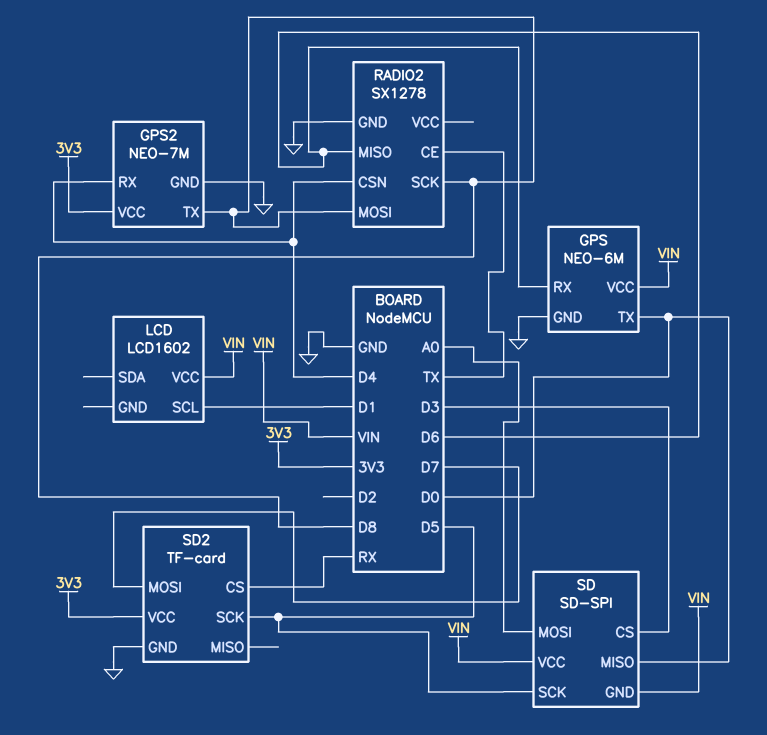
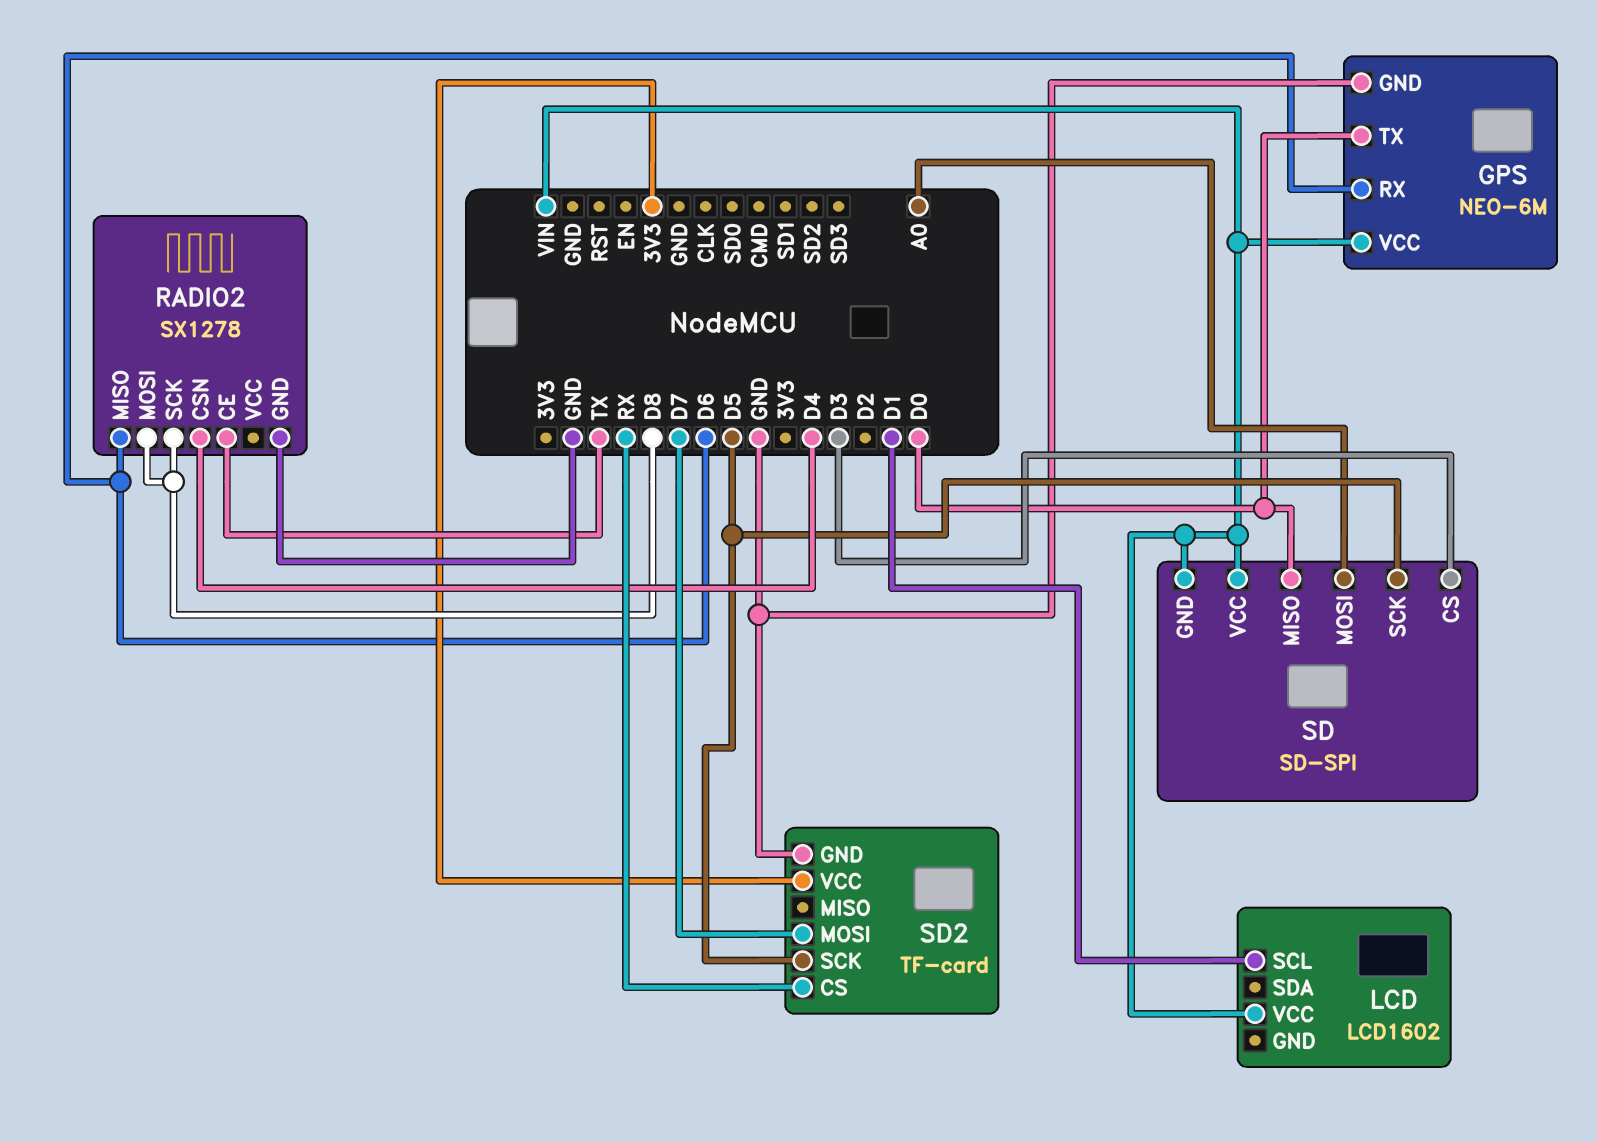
GPS2: NEO-7M -> none
GPS2 pin GND: GND -> none
GPS2 pin RX: D4 -> none
GPS2 pin TX: D8 -> none
GPS2 pin VCC: 3V3 -> none

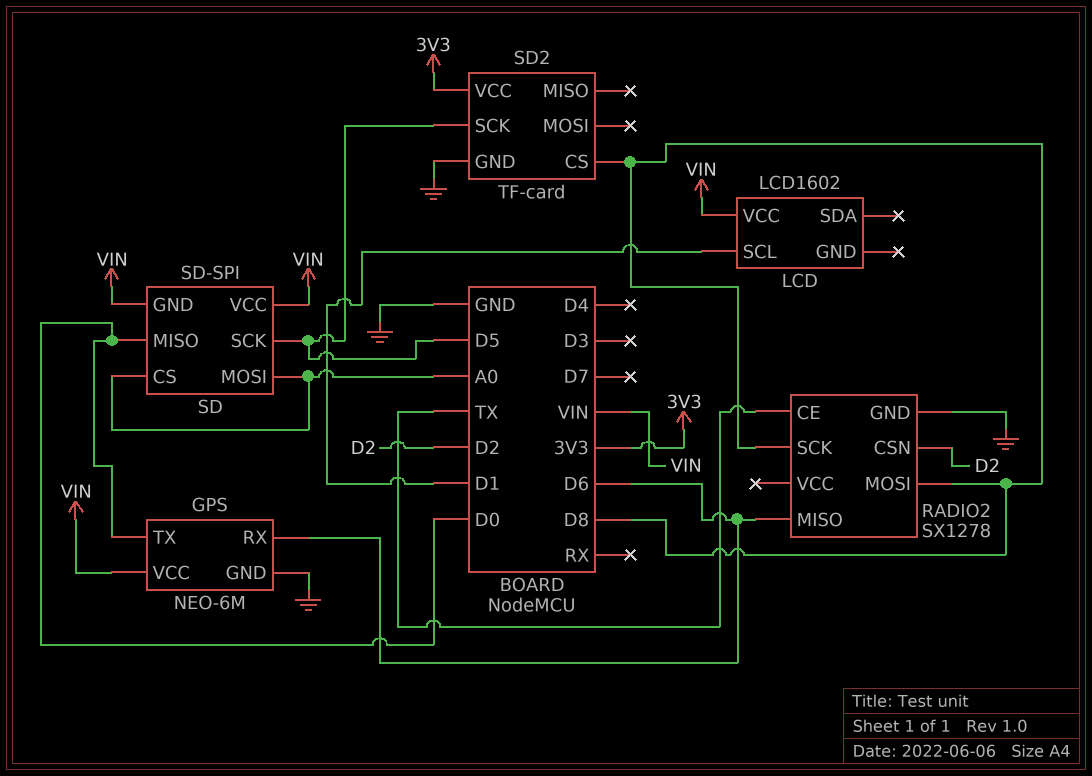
RADIO2 pin CSN: D4 -> D2
SD pin CS: D3 -> A0
SD2 pin CS: RX -> D8
SD2 pin MOSI: D7 -> none

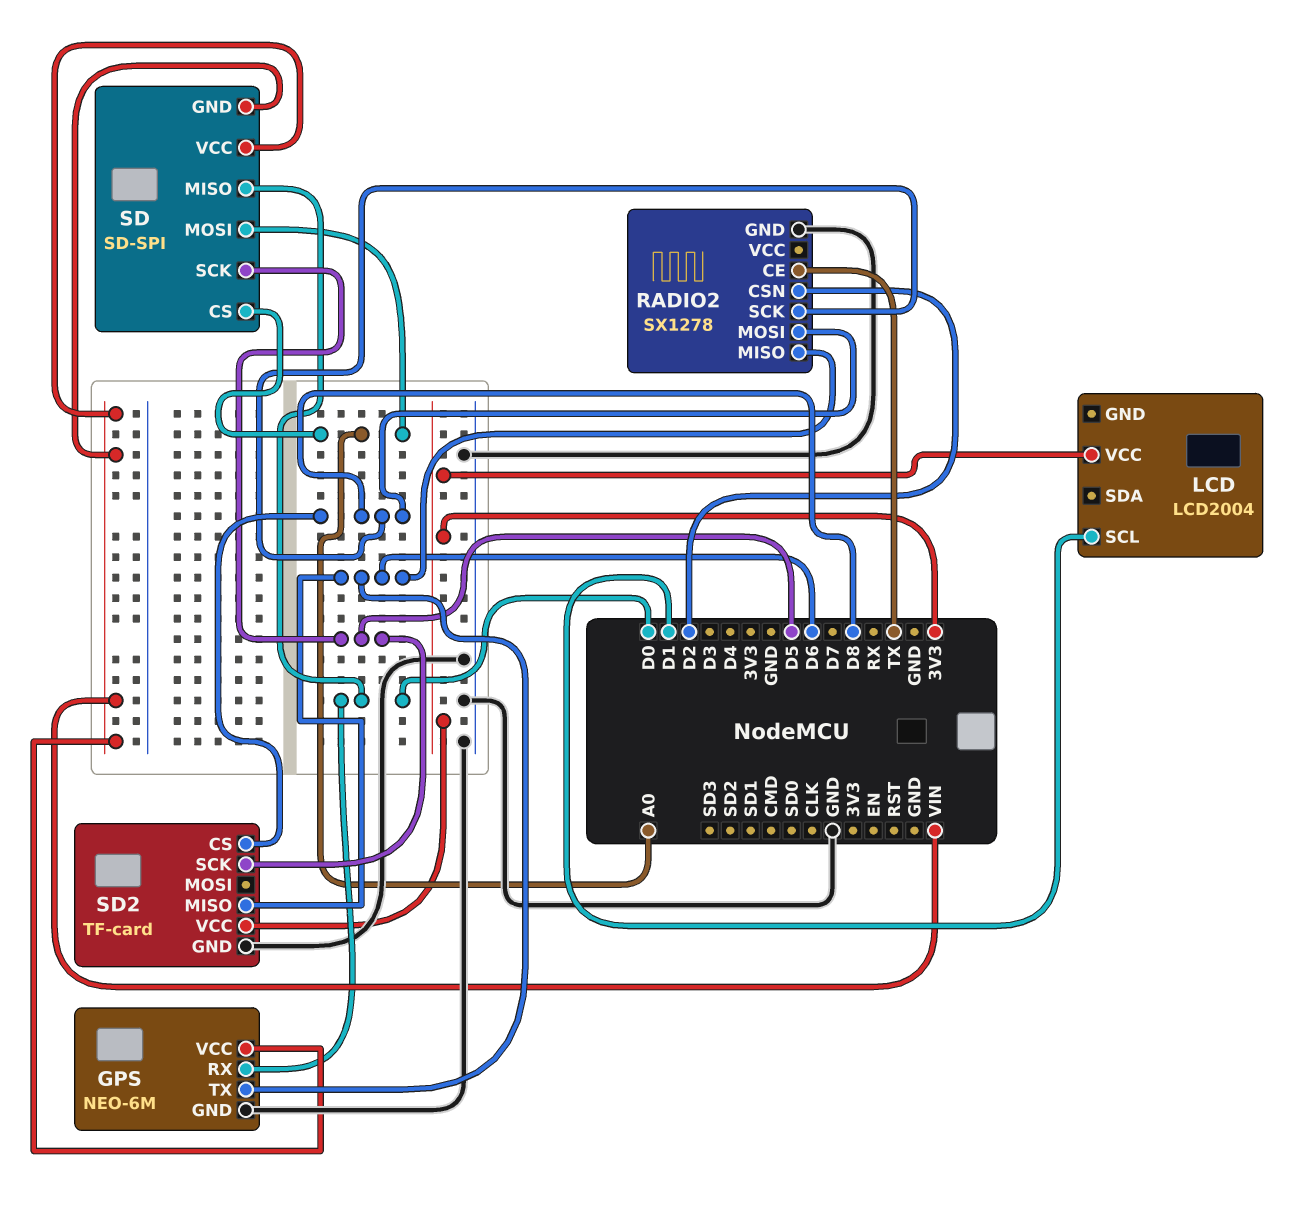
GPS pin RX: D6 -> D0
GPS pin TX: D0 -> D6
LCD: LCD1602 -> LCD2004
LCD pin VCC: VIN -> 3V3
SD2 pin MISO: none -> D6

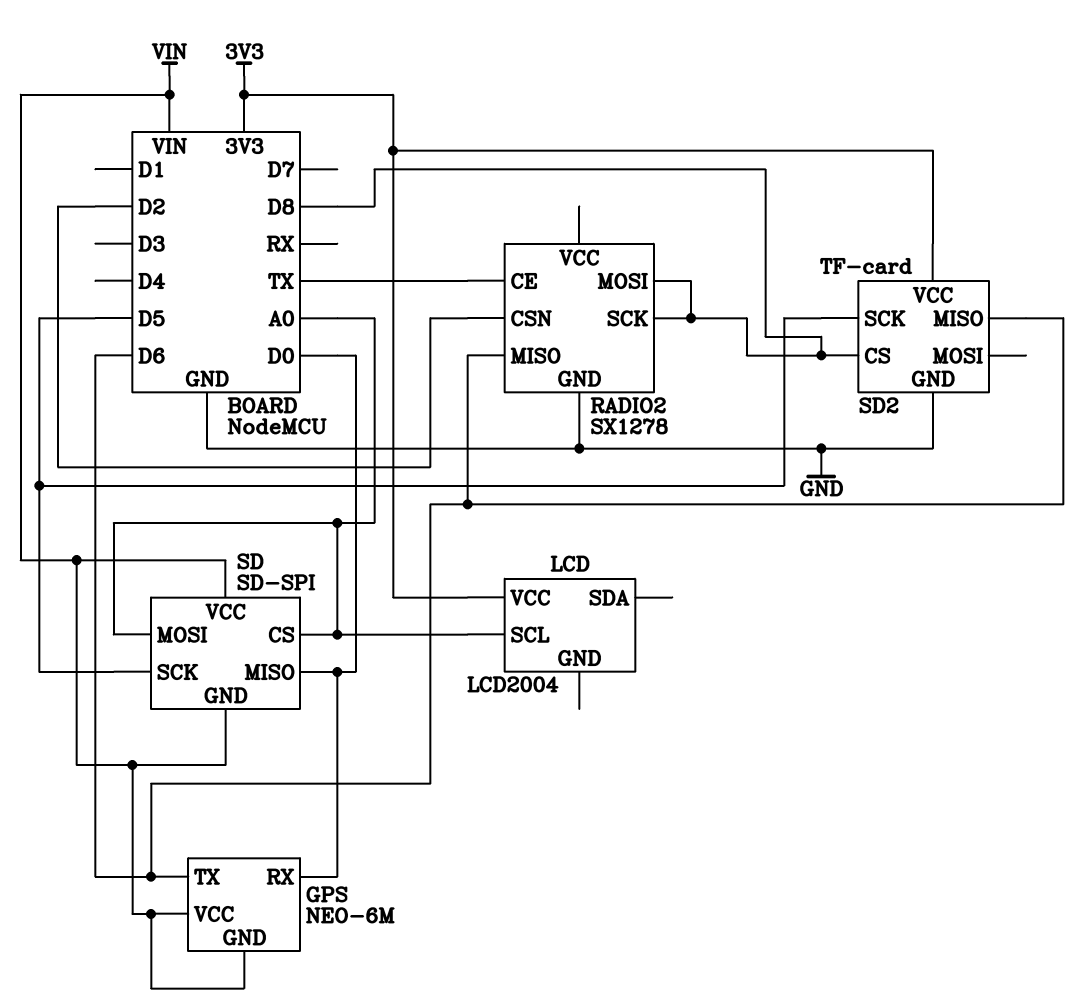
GPS pin GND: GND -> VIN
LCD pin SCL: D1 -> A0

